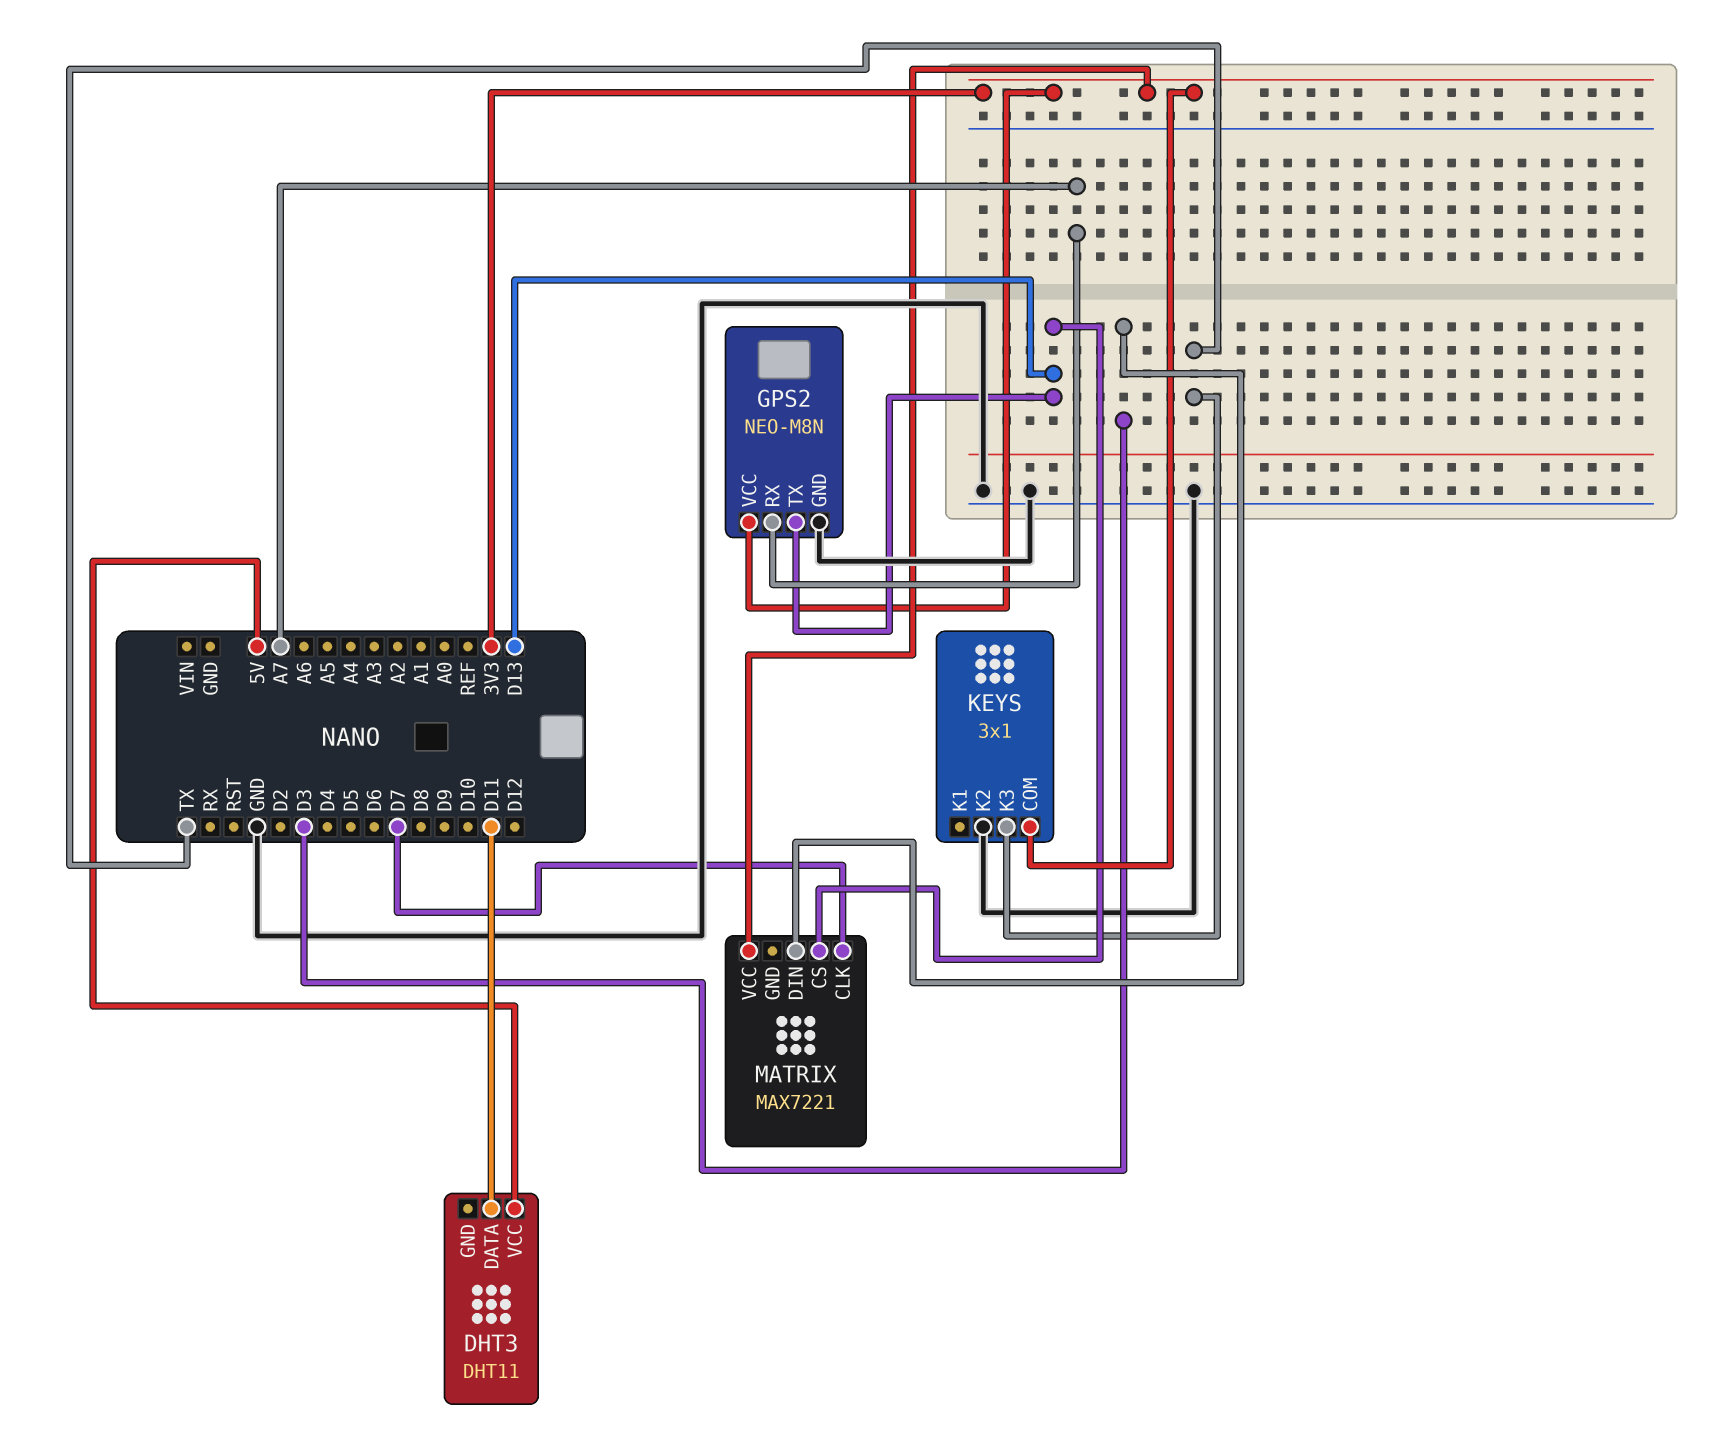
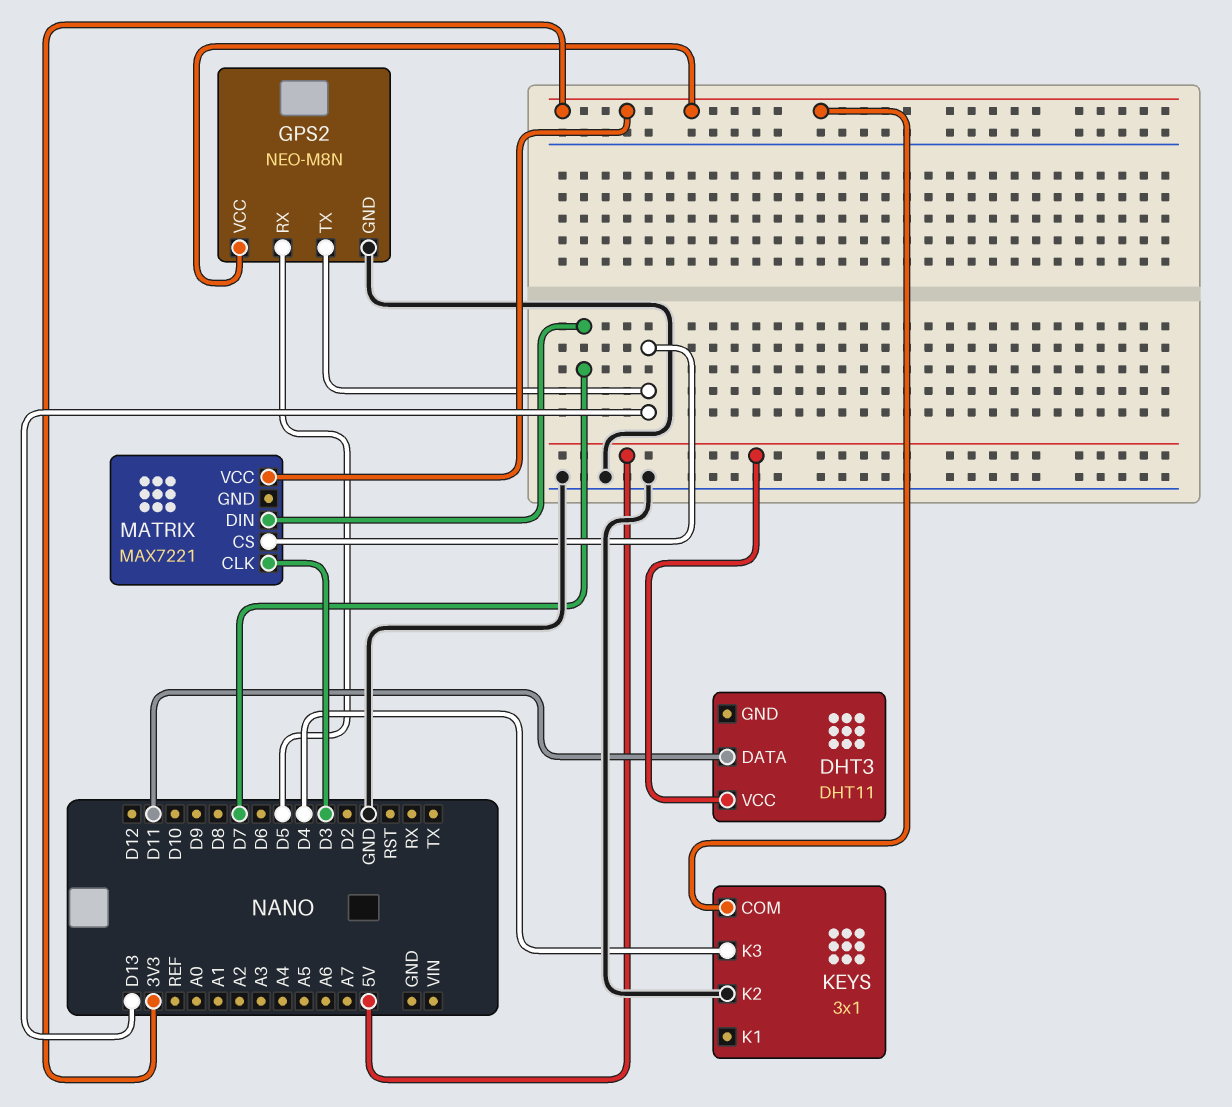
GPS2 pin RX: A7 -> D5
KEYS pin K3: TX -> D4
MATRIX pin CLK: D7 -> D3
MATRIX pin DIN: D3 -> D7

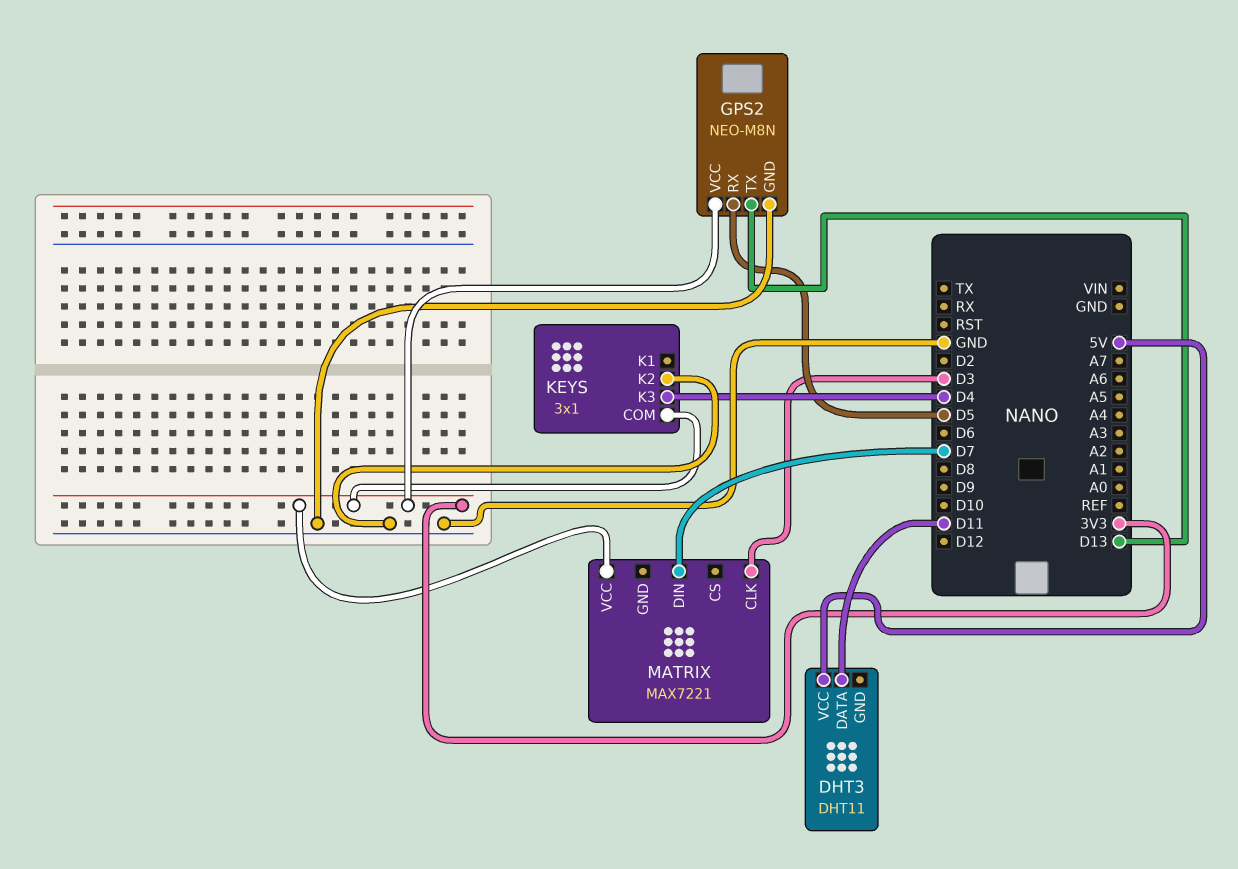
MATRIX pin CS: D13 -> none

